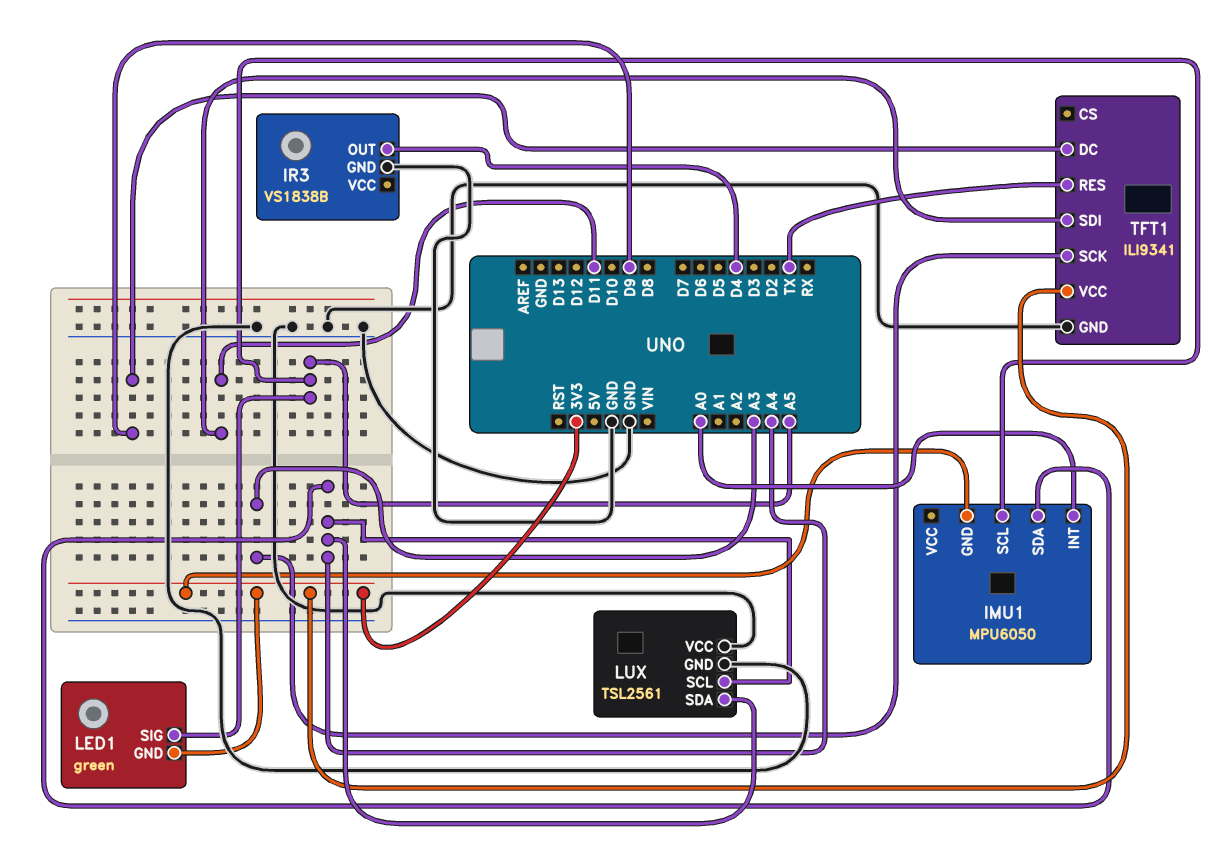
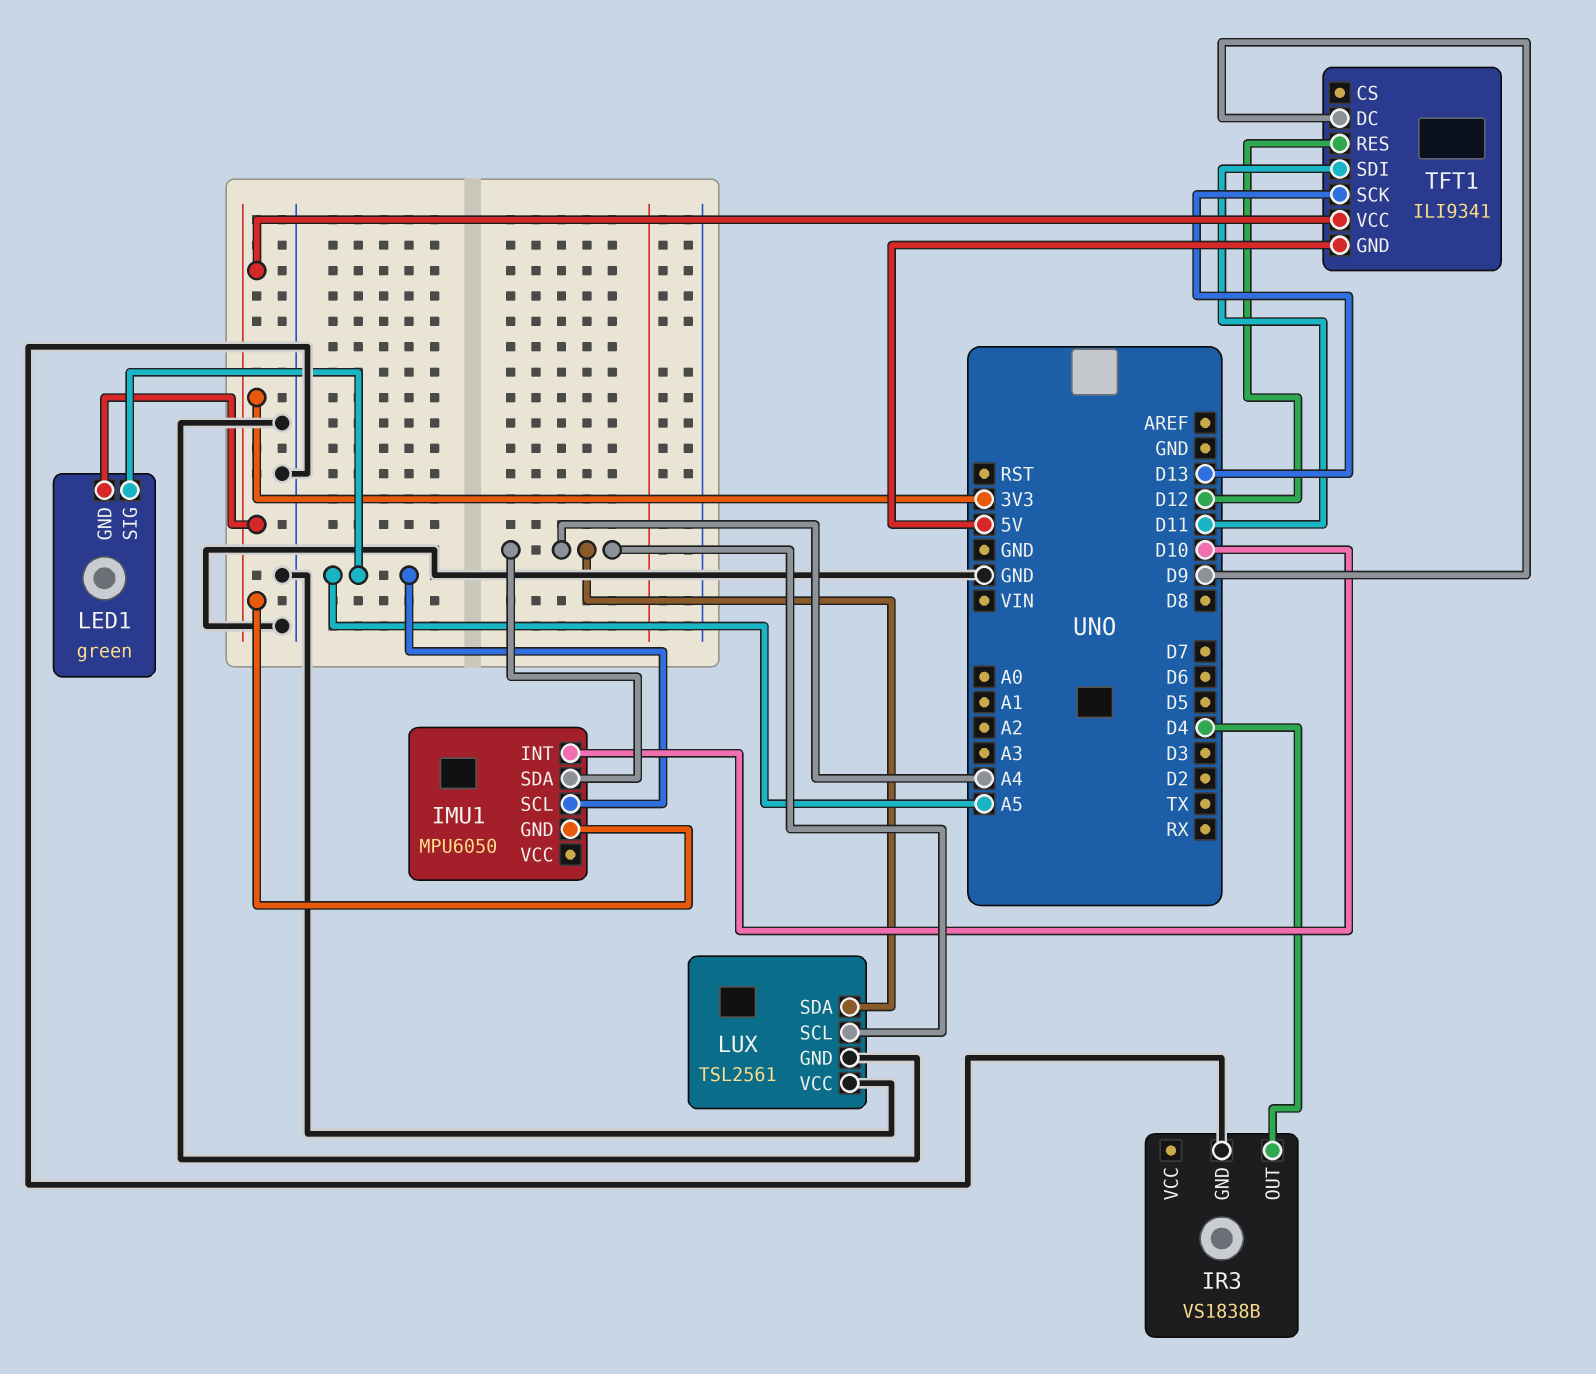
IMU1 pin INT: A0 -> D10
TFT1 pin GND: GND -> 5V
TFT1 pin RES: TX -> D12
TFT1 pin SCK: A3 -> D13

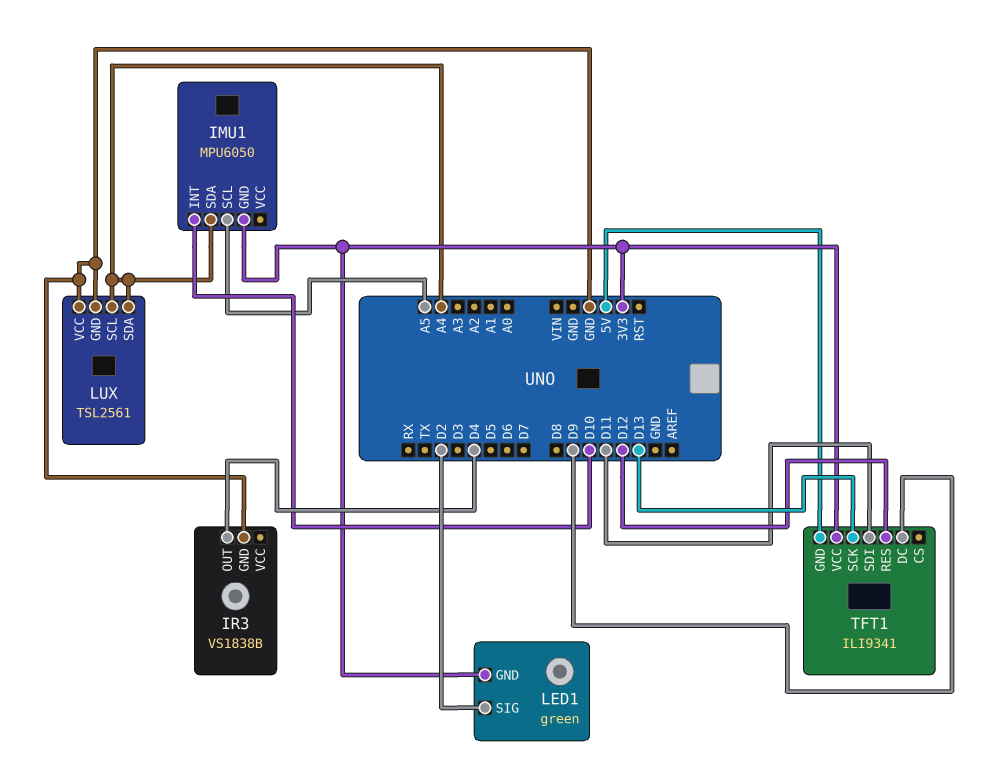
LED1 pin SIG: A5 -> D2

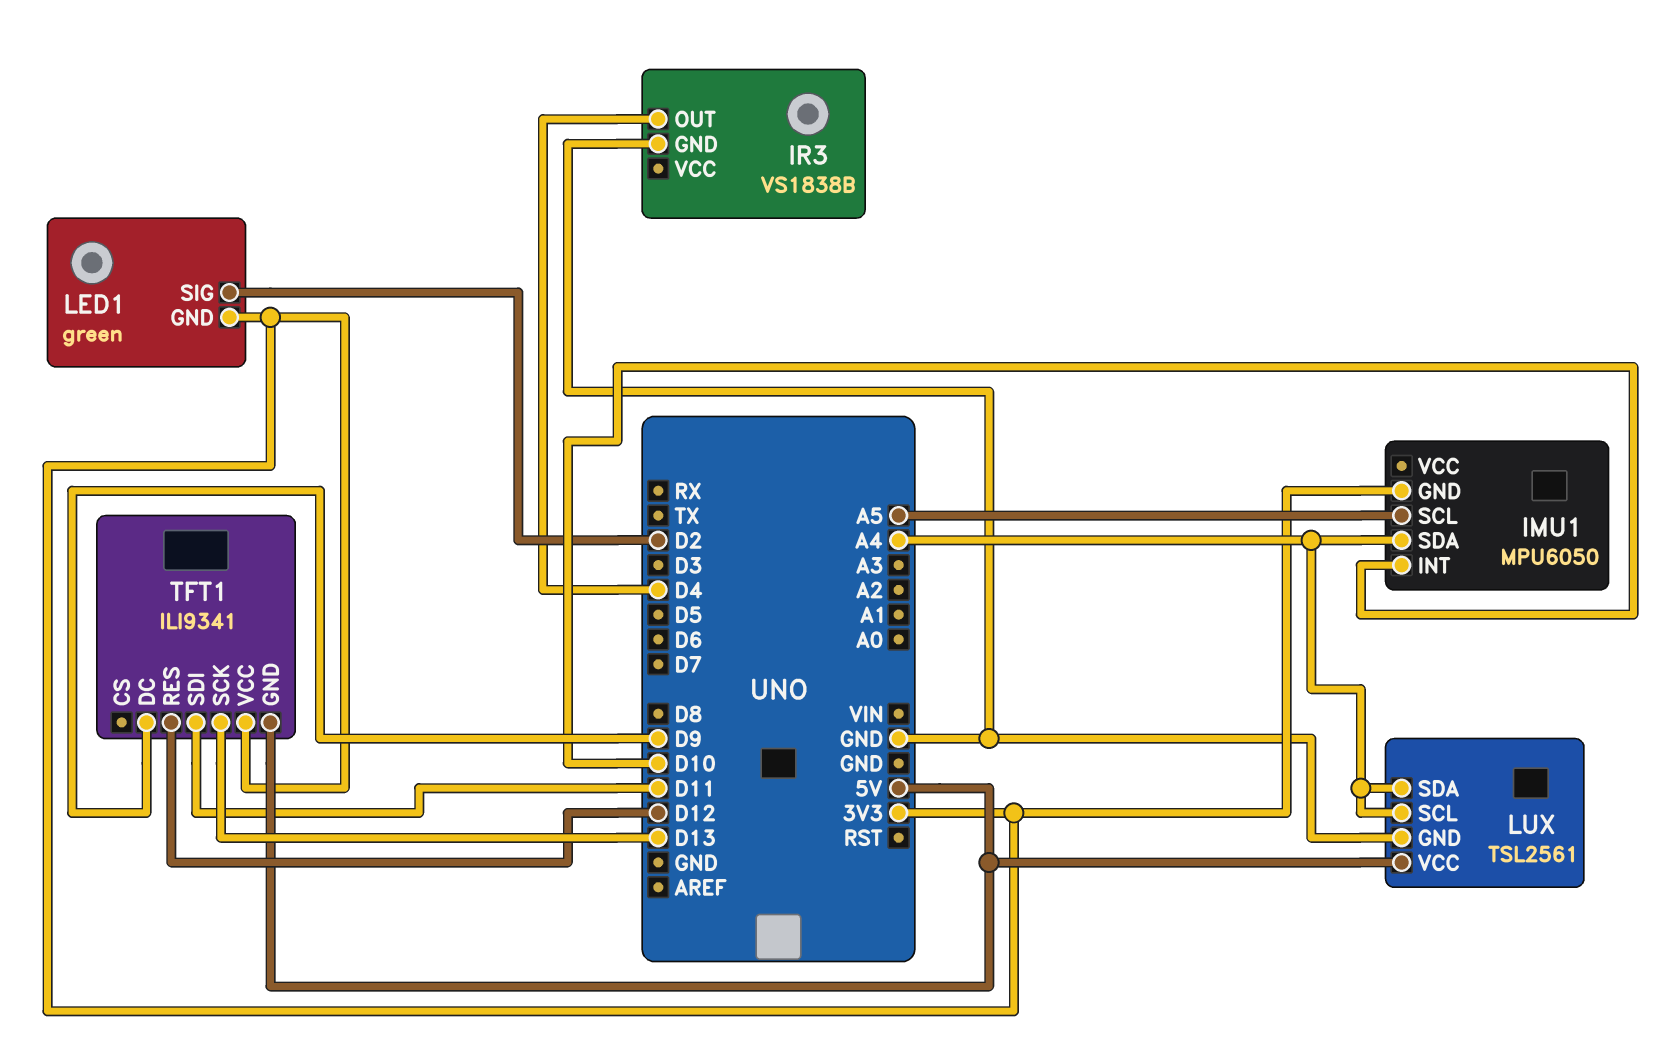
LUX pin VCC: GND -> 5V

